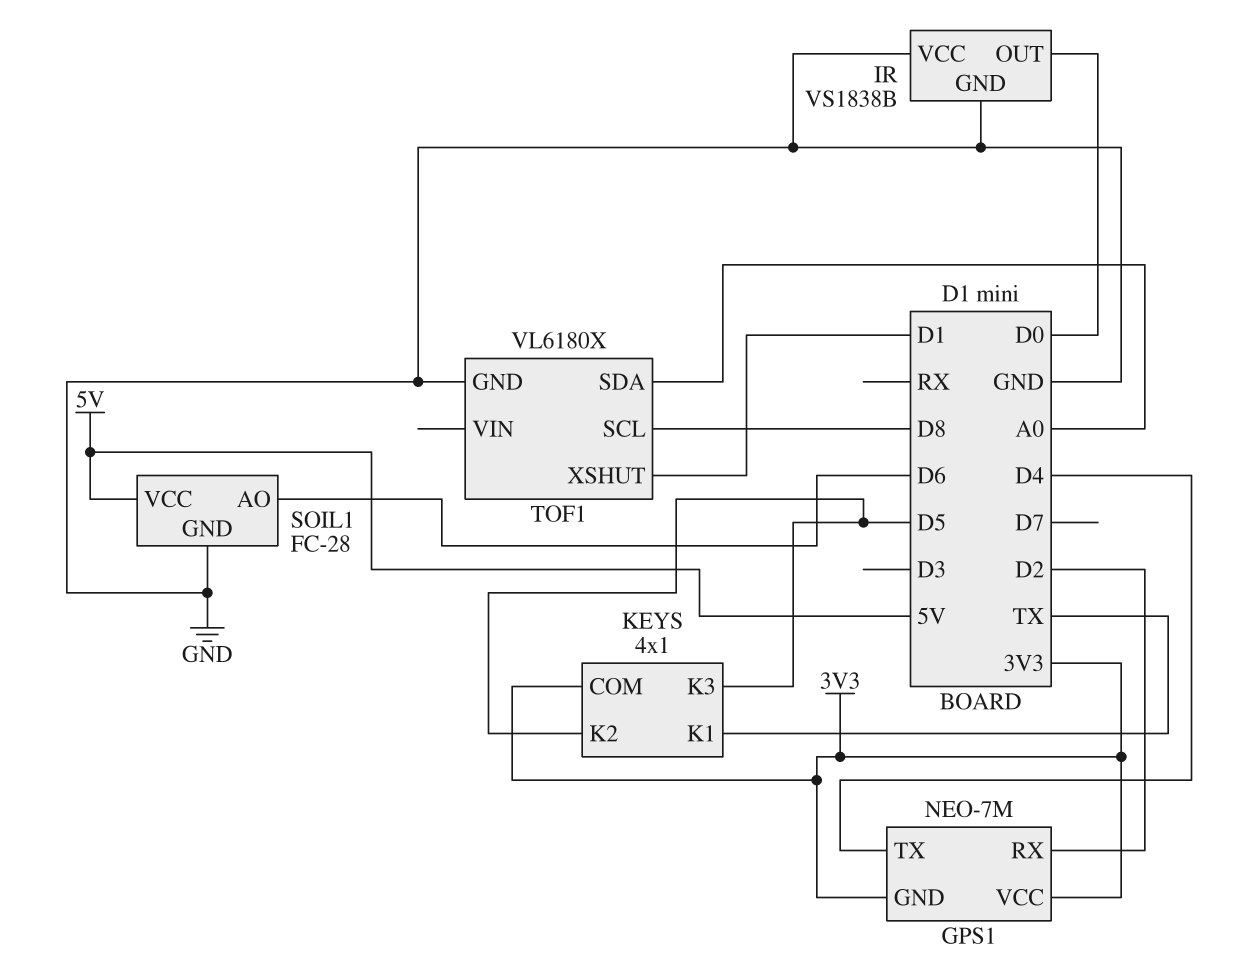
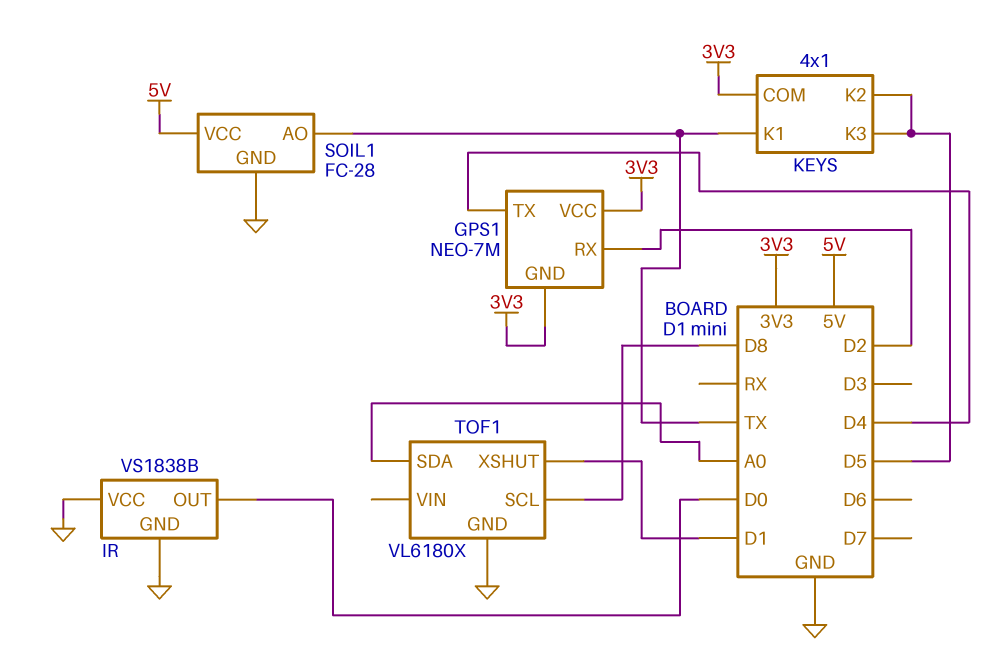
SOIL1 pin AO: D6 -> TX

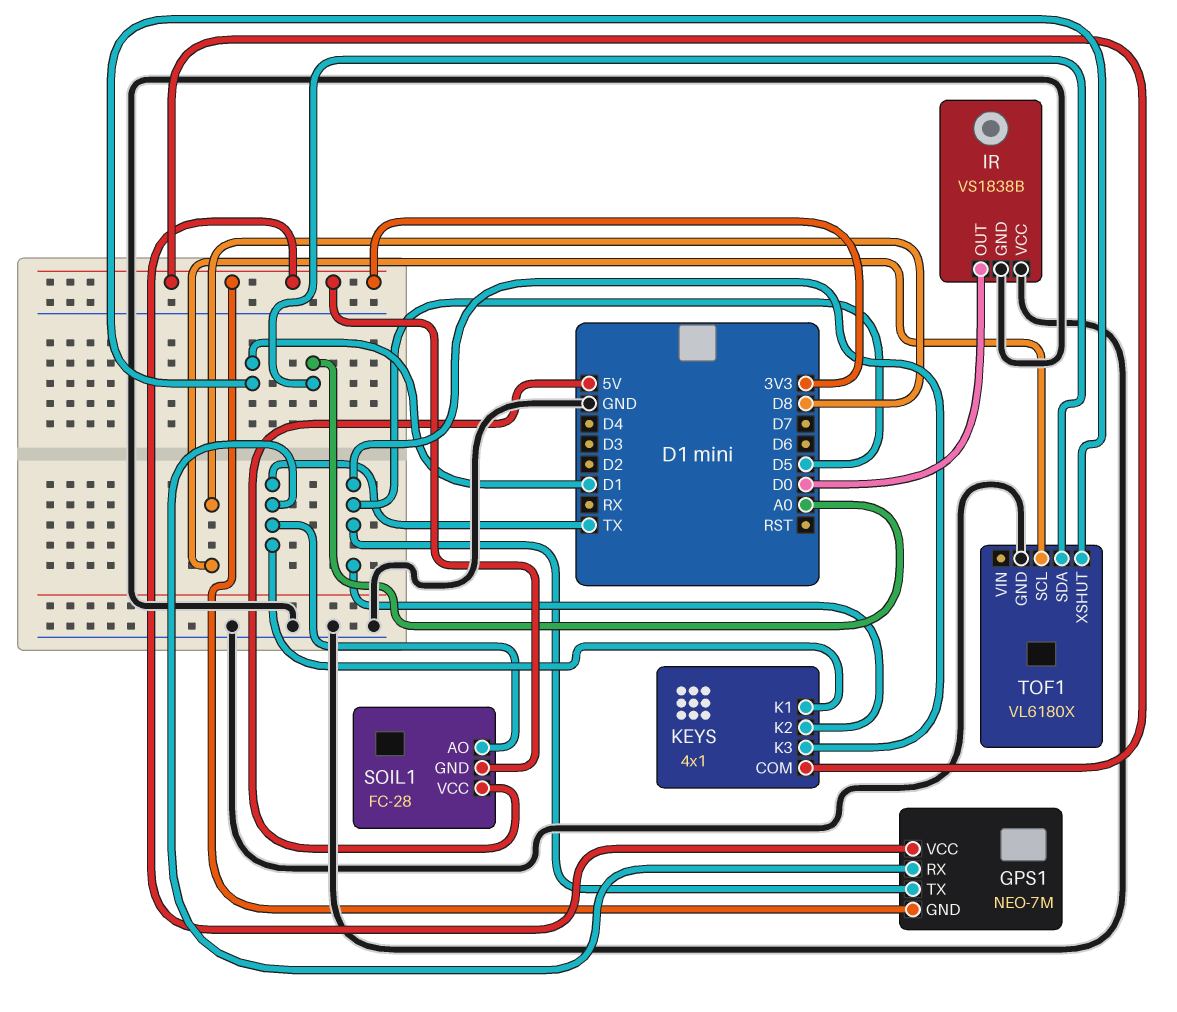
GPS1 pin RX: D2 -> TX
GPS1 pin TX: D4 -> D5
SOIL1 pin GND: GND -> 3V3

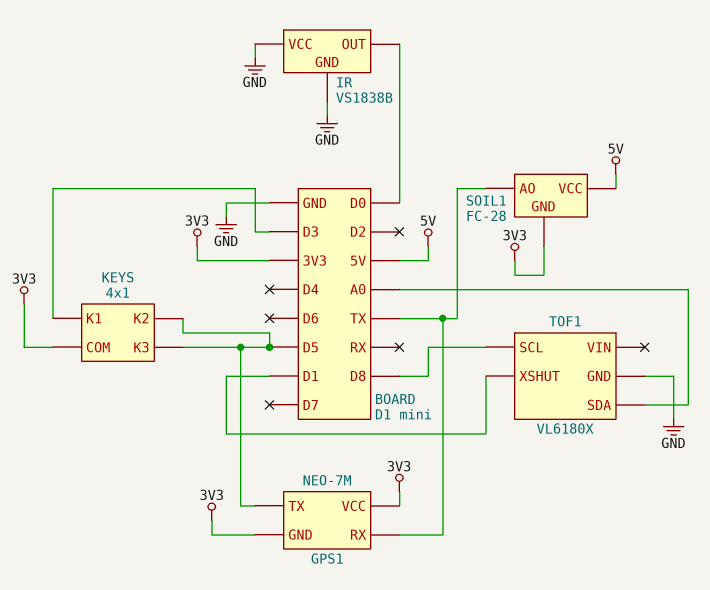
KEYS pin K1: TX -> D3

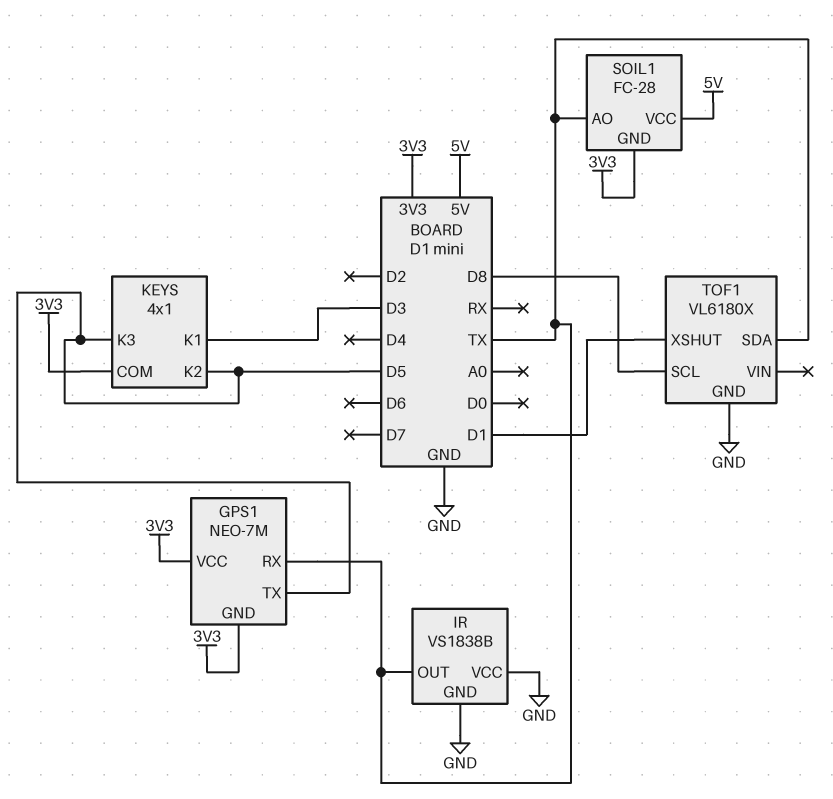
IR pin OUT: D0 -> TX
TOF1 pin SDA: A0 -> TX

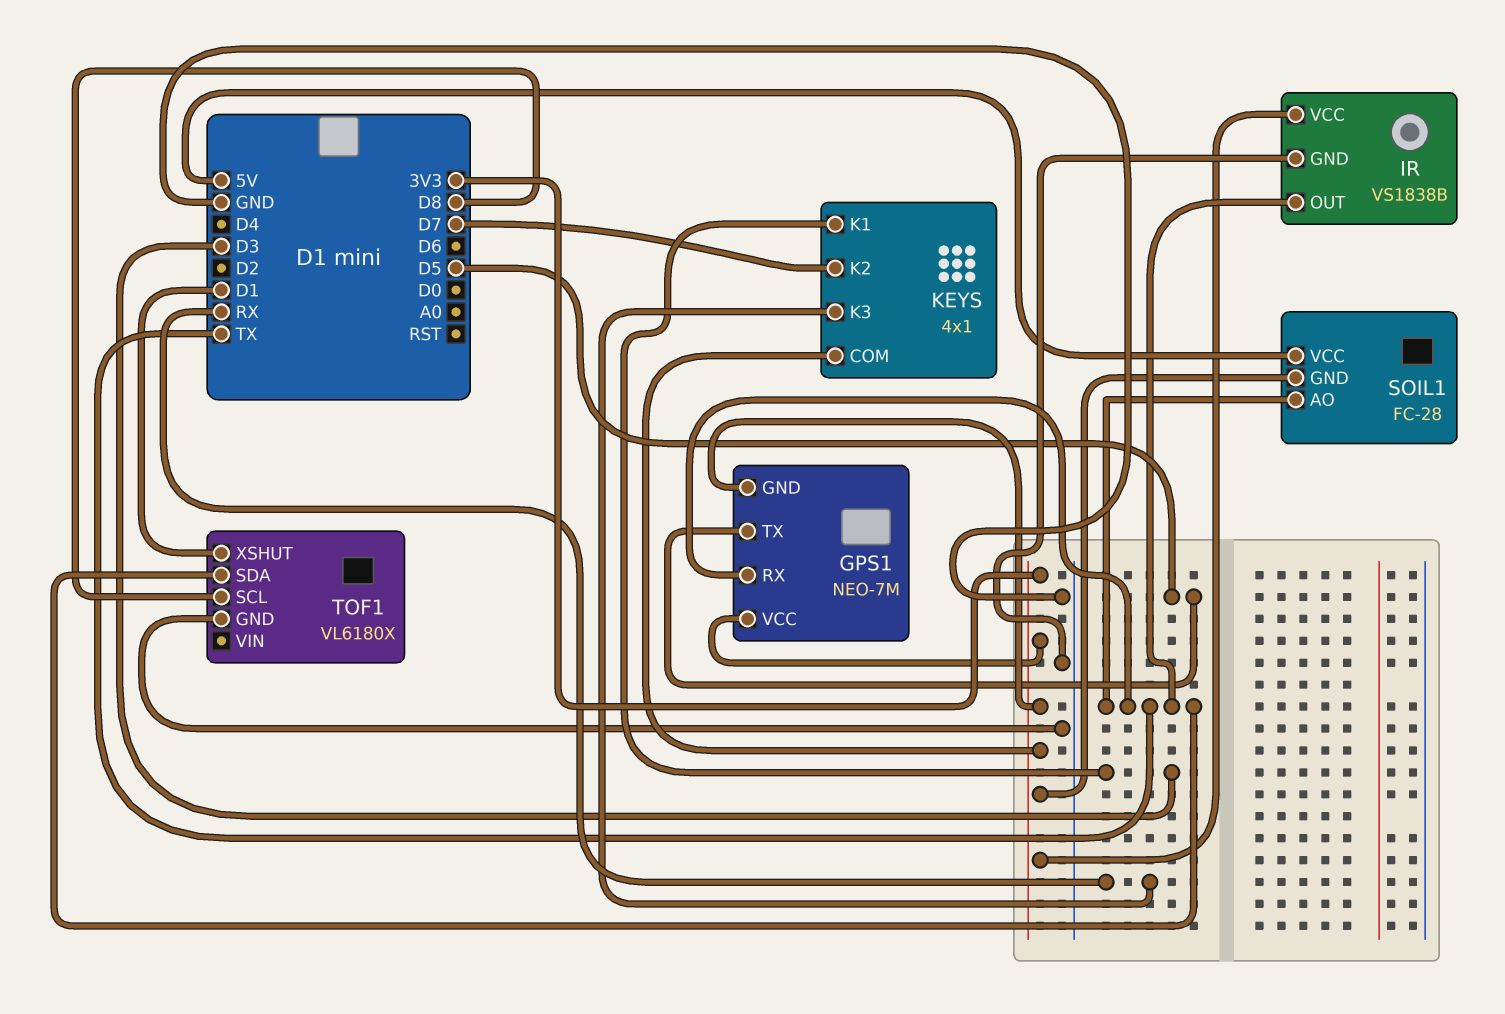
IR pin VCC: GND -> 3V3
KEYS pin K2: D5 -> D7
KEYS pin K3: D5 -> RX

